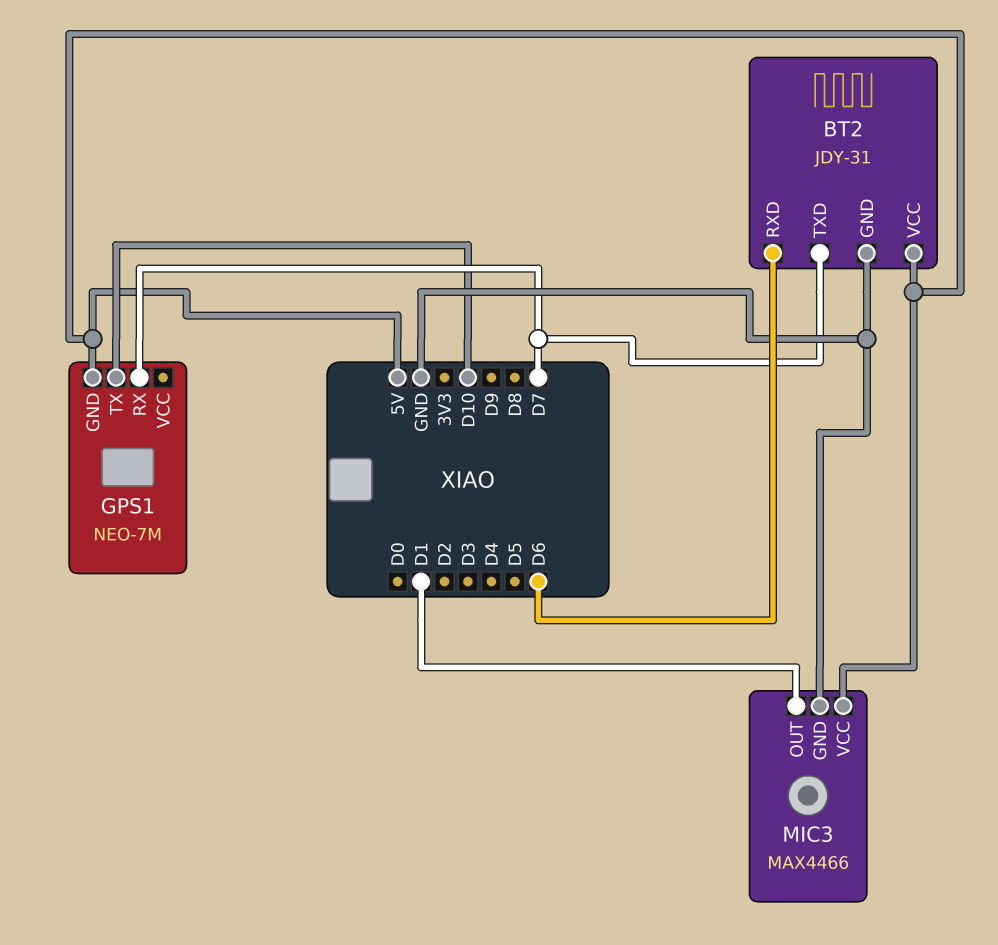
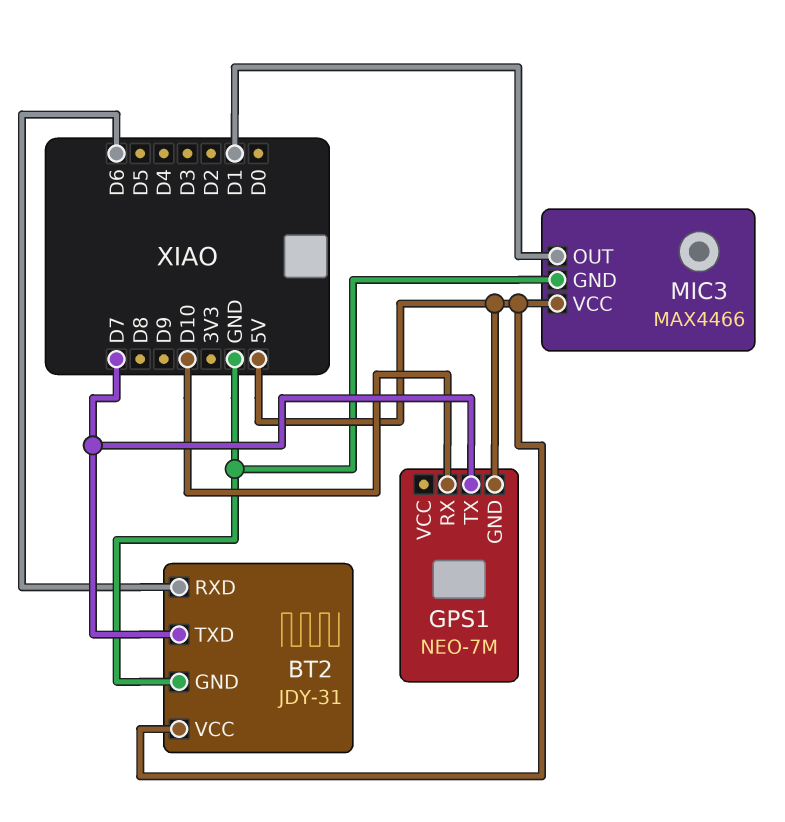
GPS1 pin RX: D7 -> D10
GPS1 pin TX: D10 -> D7

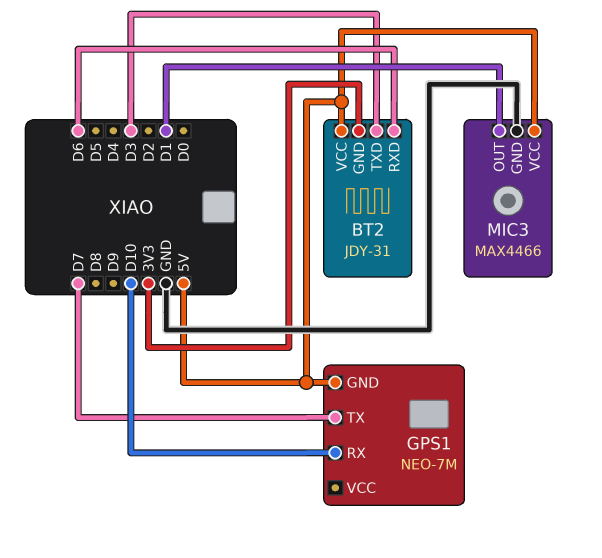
BT2 pin GND: GND -> 3V3
BT2 pin TXD: D7 -> D3

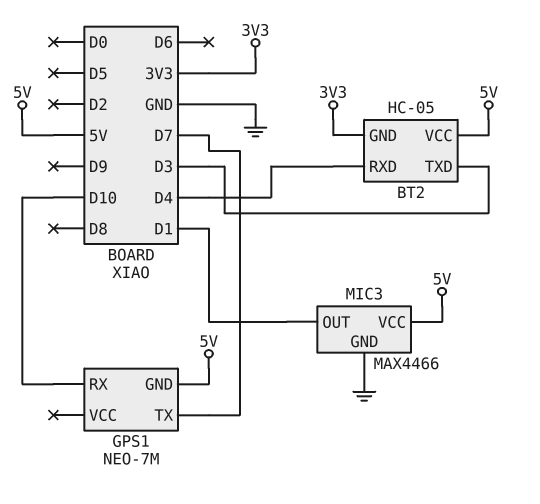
BT2: JDY-31 -> HC-05
BT2 pin RXD: D6 -> D4

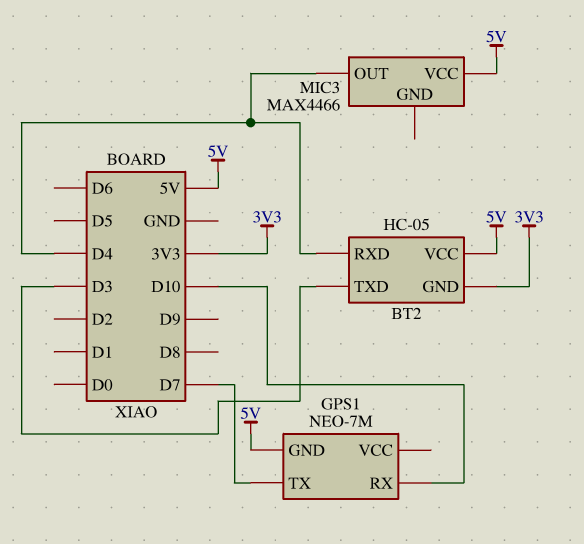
MIC3 pin GND: GND -> none
MIC3 pin OUT: D1 -> D4

